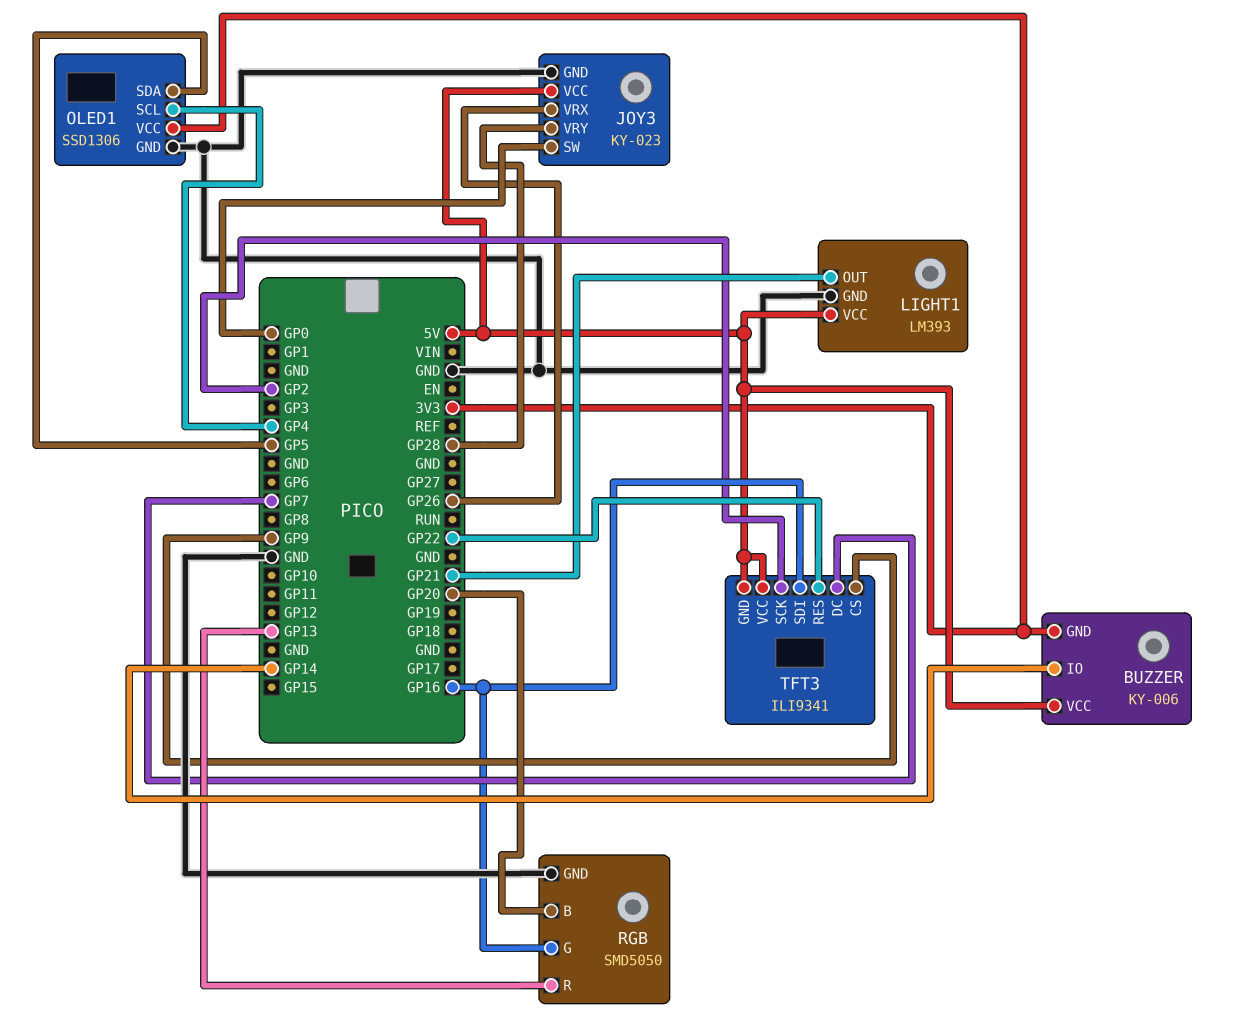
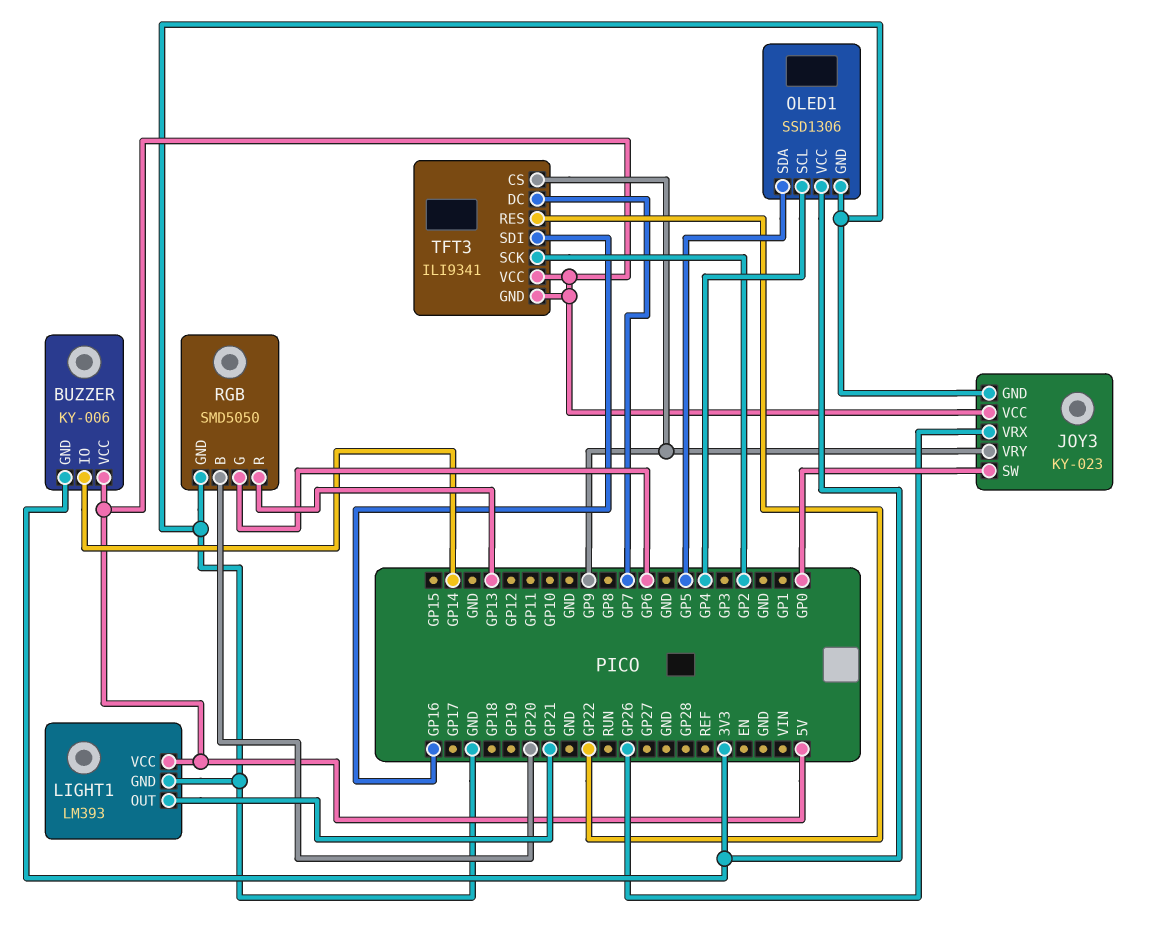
JOY3 pin VRY: GP28 -> GP9
RGB pin G: GP16 -> GP6

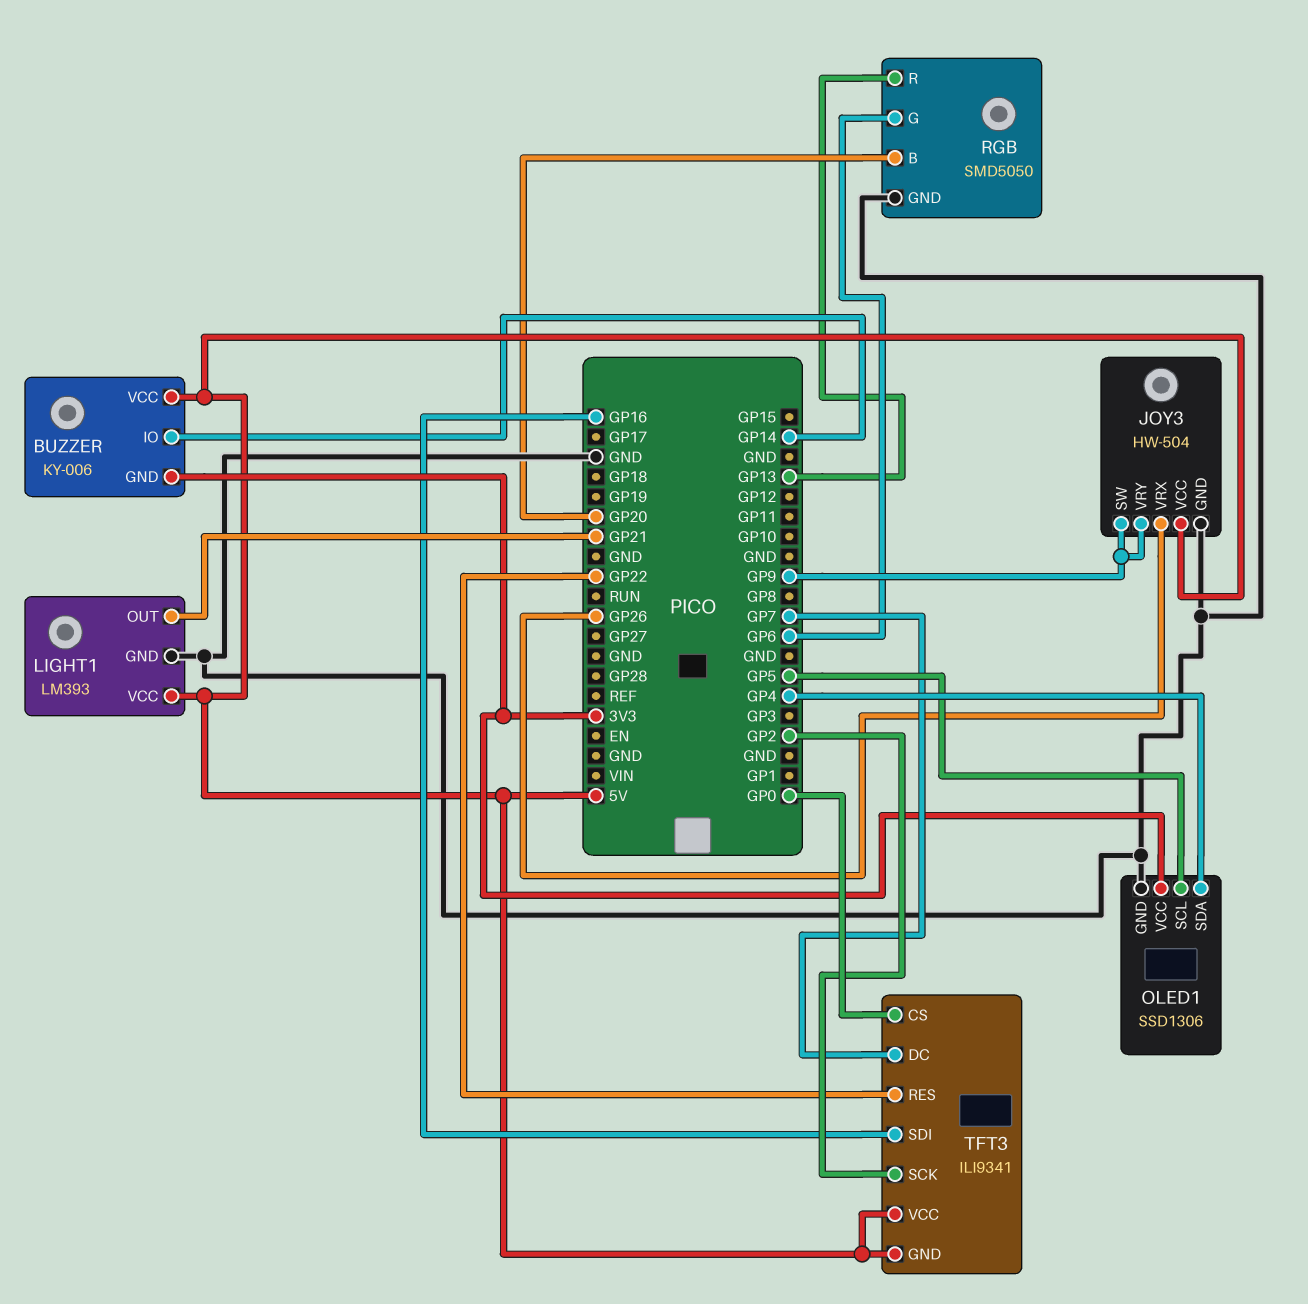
JOY3: KY-023 -> HW-504
JOY3 pin SW: GP0 -> GP9
OLED1 pin SCL: GP4 -> GP5
OLED1 pin SDA: GP5 -> GP4
TFT3 pin CS: GP9 -> GP0

